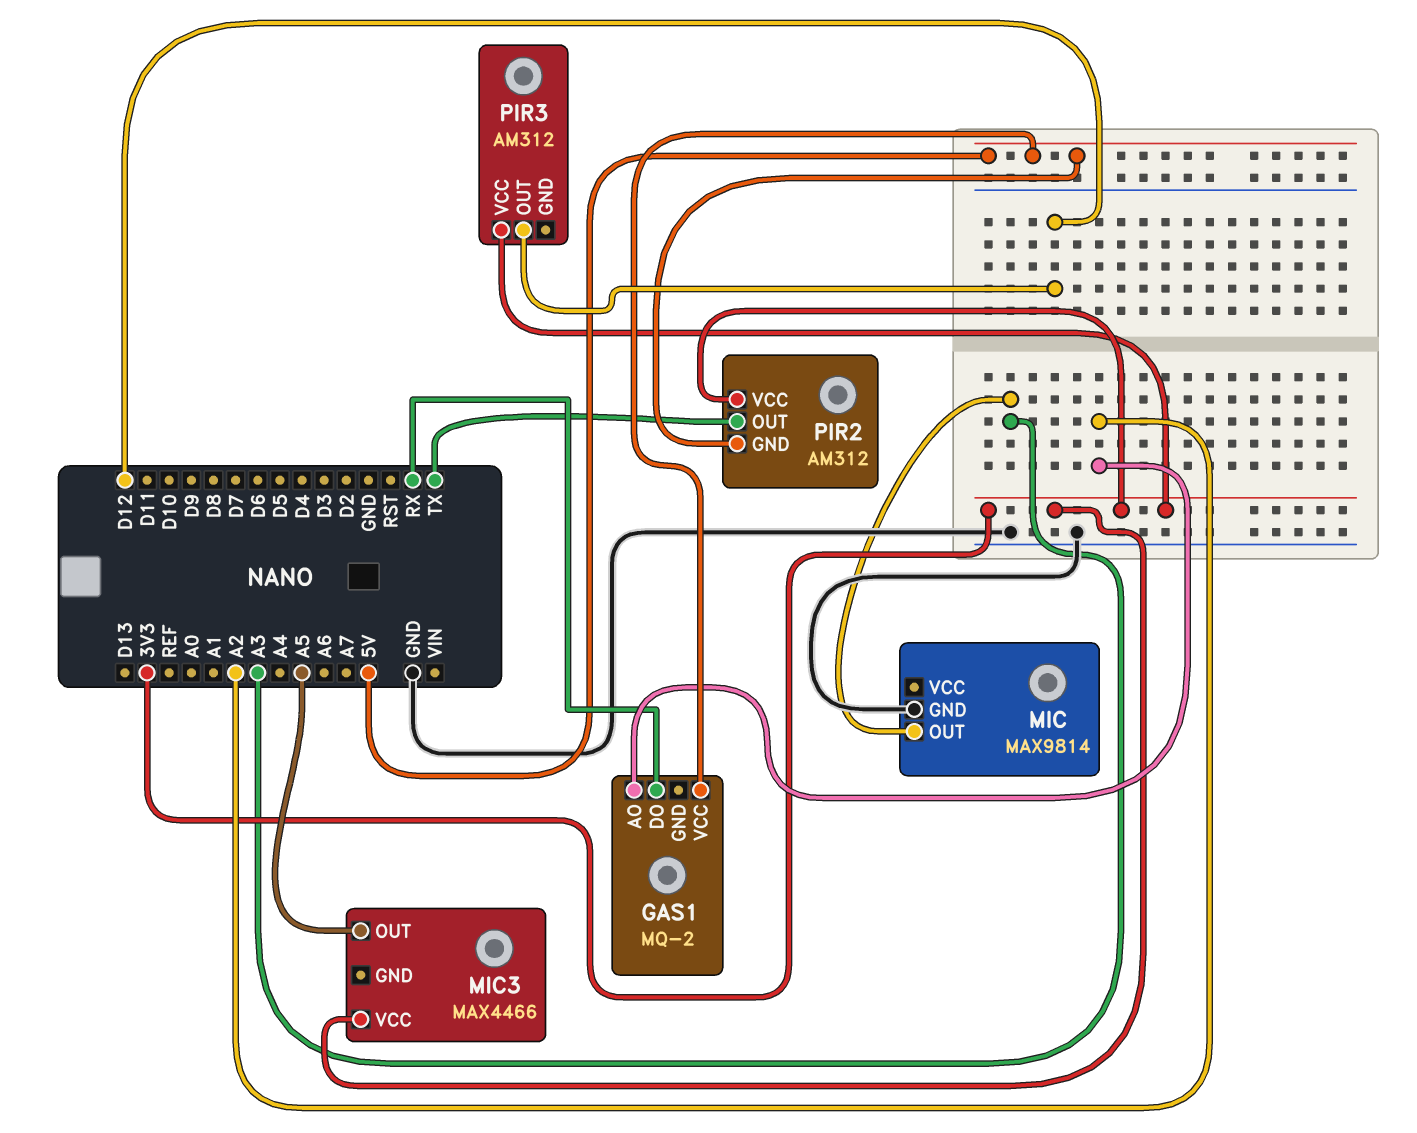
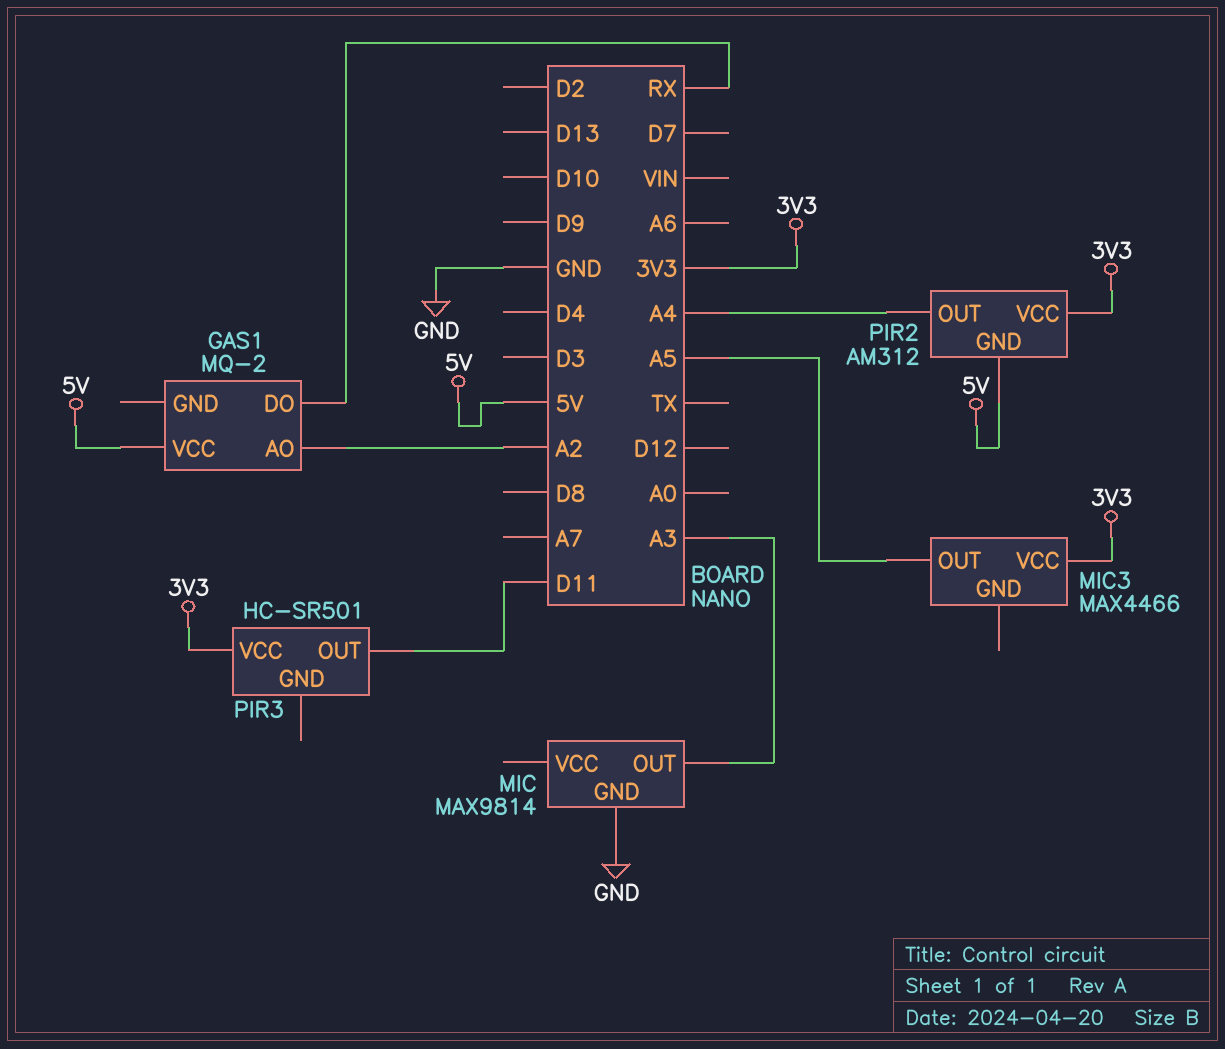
PIR2 pin OUT: TX -> A4
PIR3: AM312 -> HC-SR501
PIR3 pin OUT: D12 -> D11

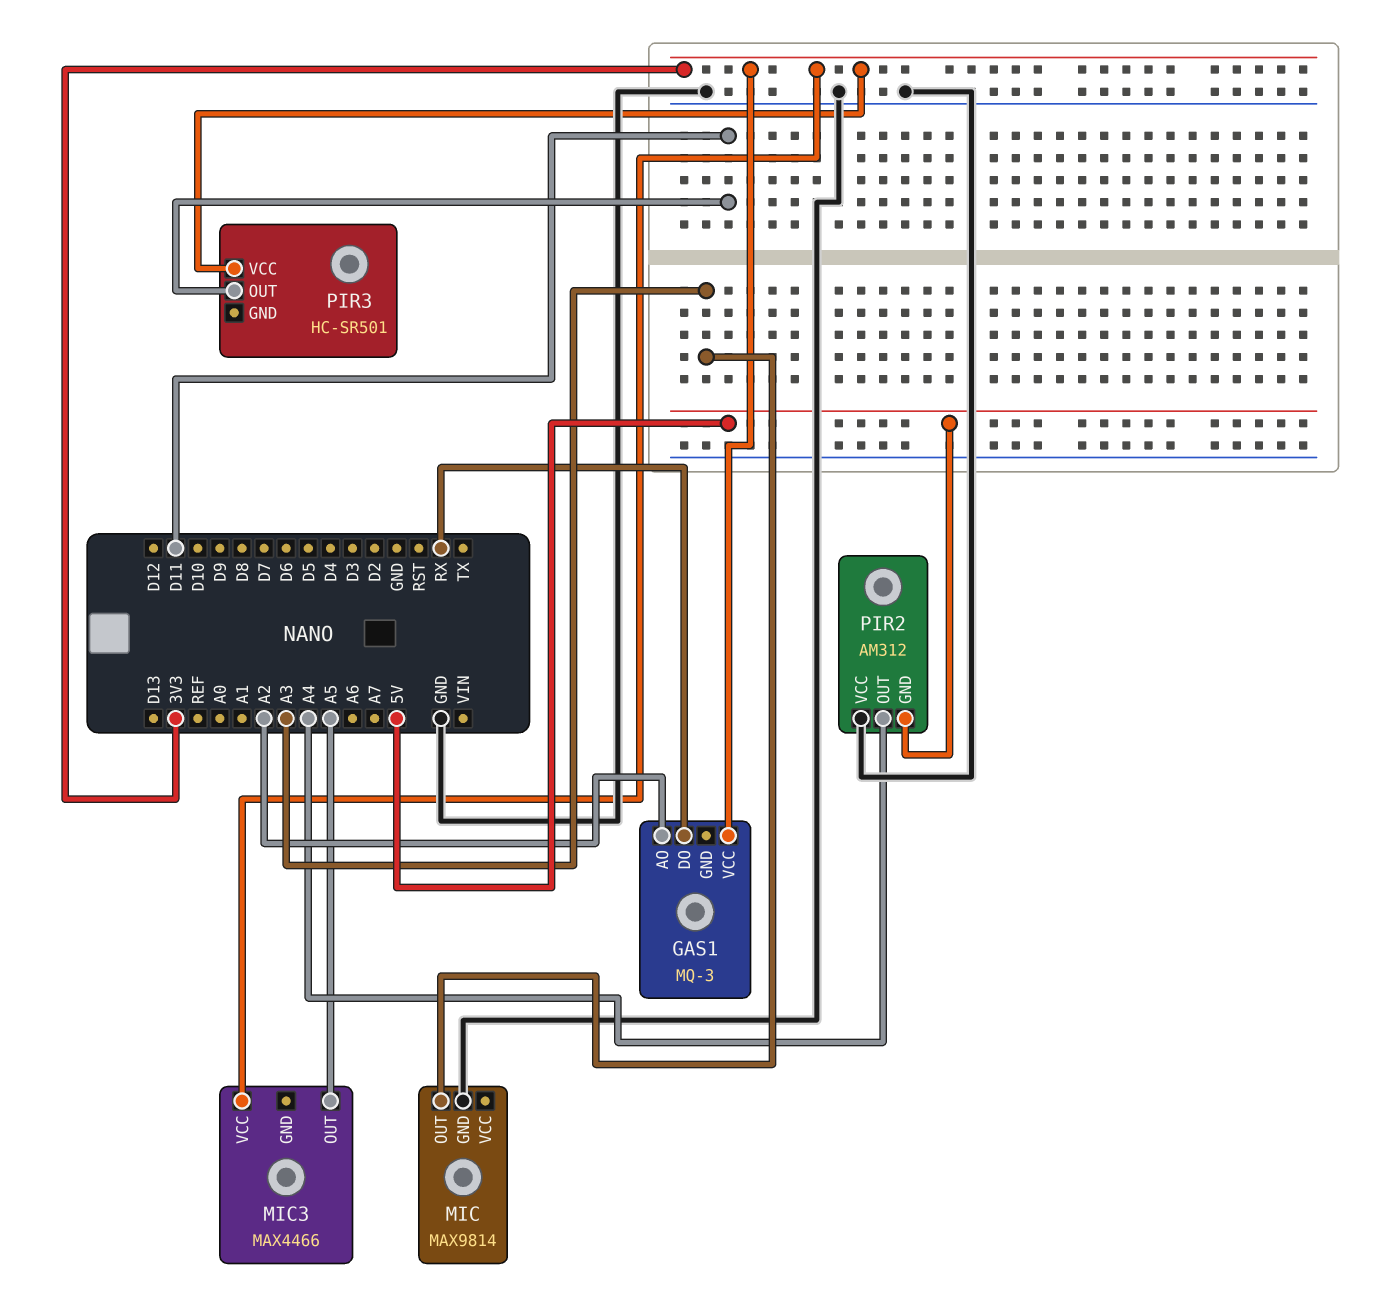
GAS1: MQ-2 -> MQ-3
GAS1 pin VCC: 5V -> 3V3
PIR2 pin VCC: 3V3 -> GND

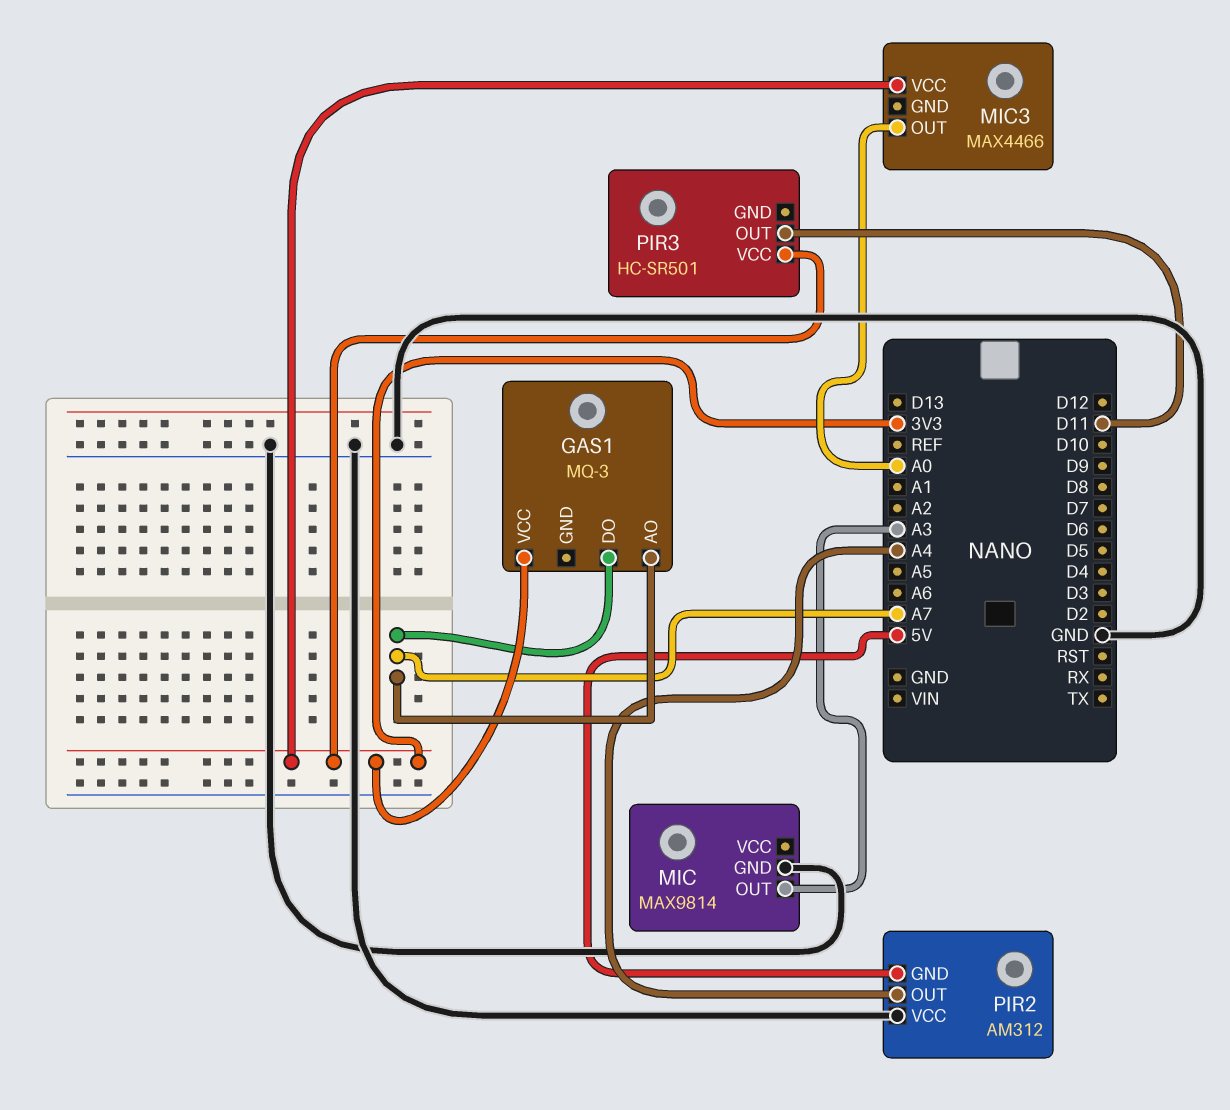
GAS1 pin AO: A2 -> A7
GAS1 pin DO: RX -> A7
MIC3 pin OUT: A5 -> A0

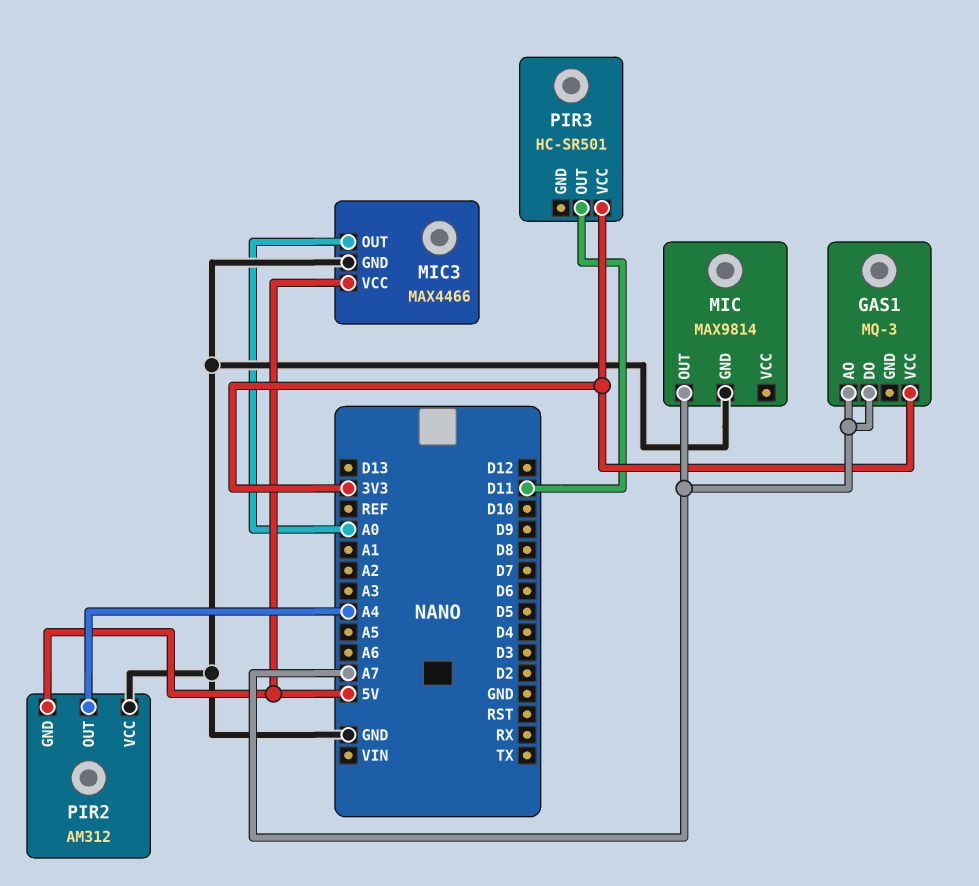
MIC pin OUT: A3 -> A7
MIC3 pin GND: none -> GND
MIC3 pin VCC: 3V3 -> 5V

